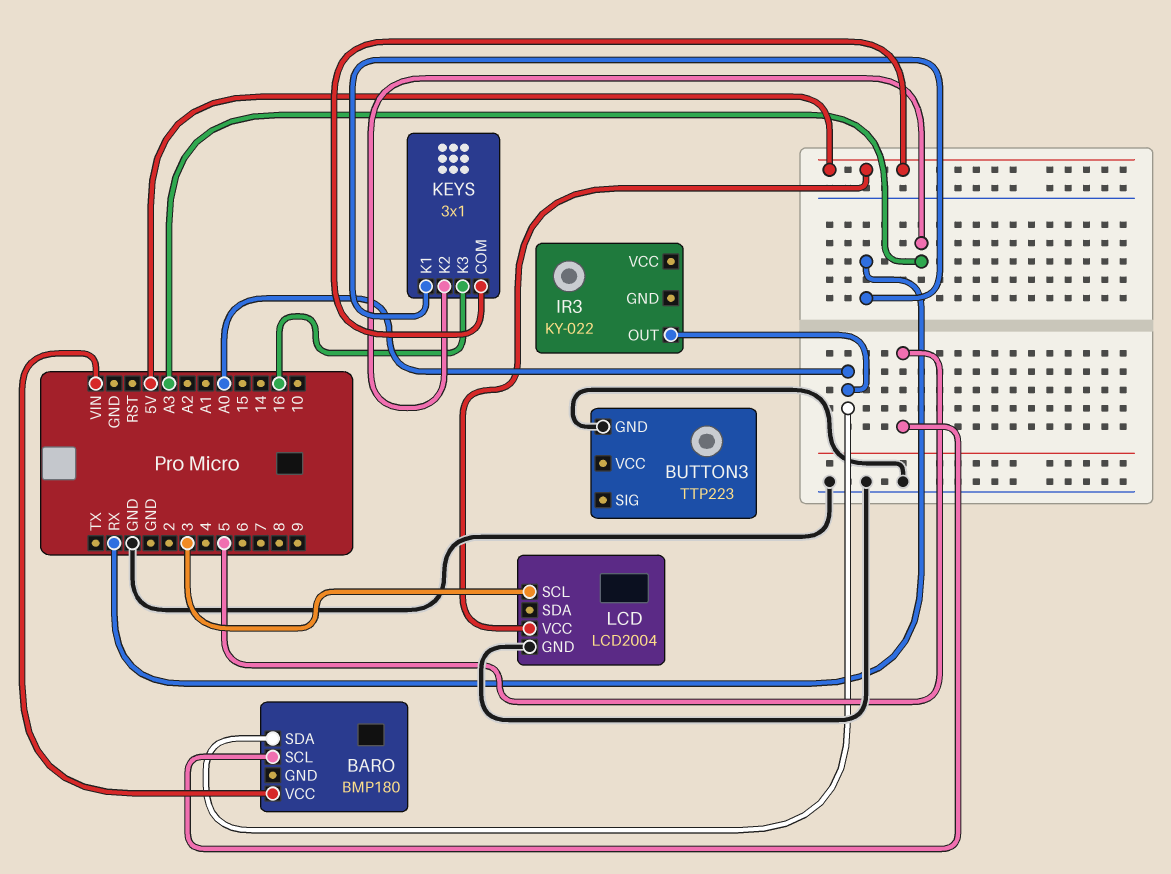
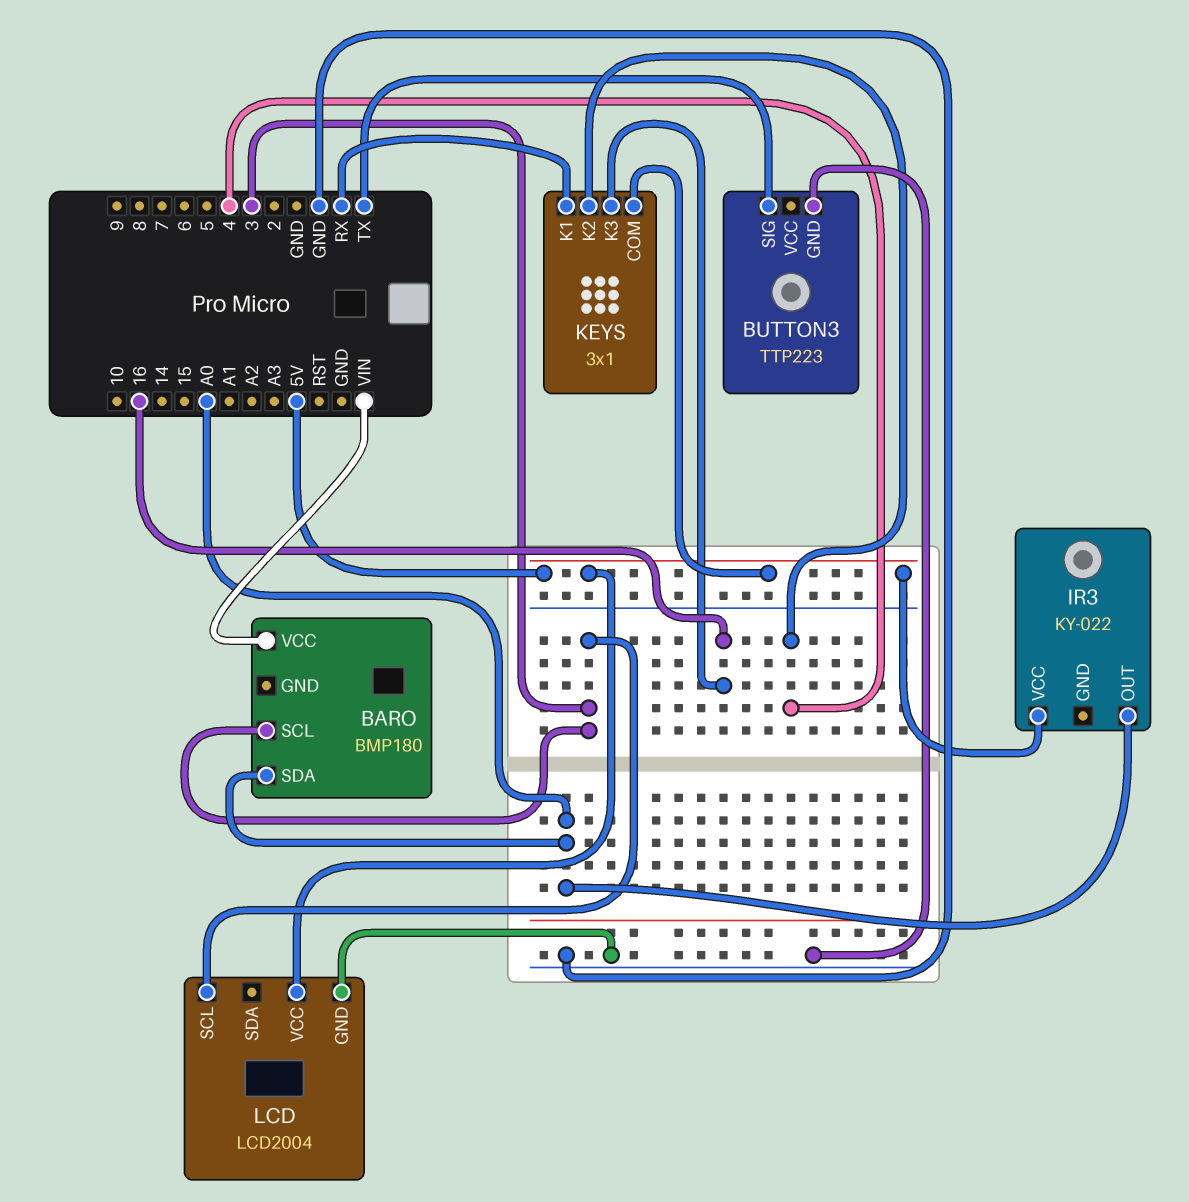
BARO pin SCL: 5 -> 3
BUTTON3 pin SIG: none -> TX
IR3 pin VCC: none -> 5V
KEYS pin K2: A3 -> 4

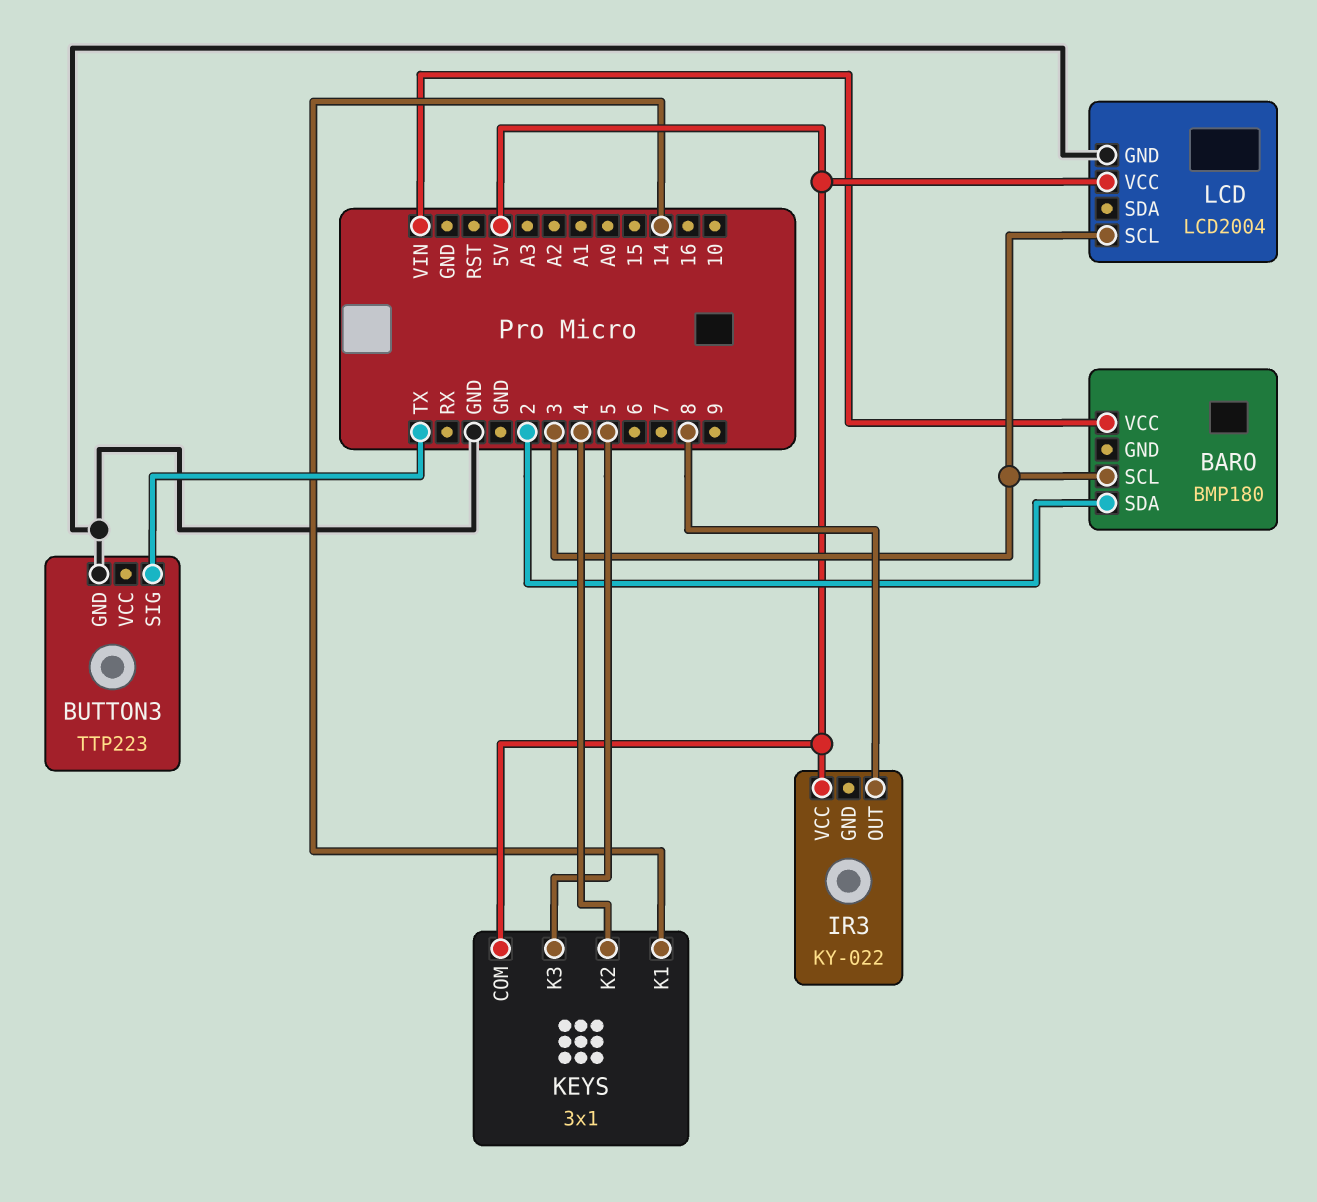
BARO pin SDA: A0 -> 2
IR3 pin OUT: A0 -> 8
KEYS pin K1: RX -> 14
KEYS pin K3: 16 -> 5

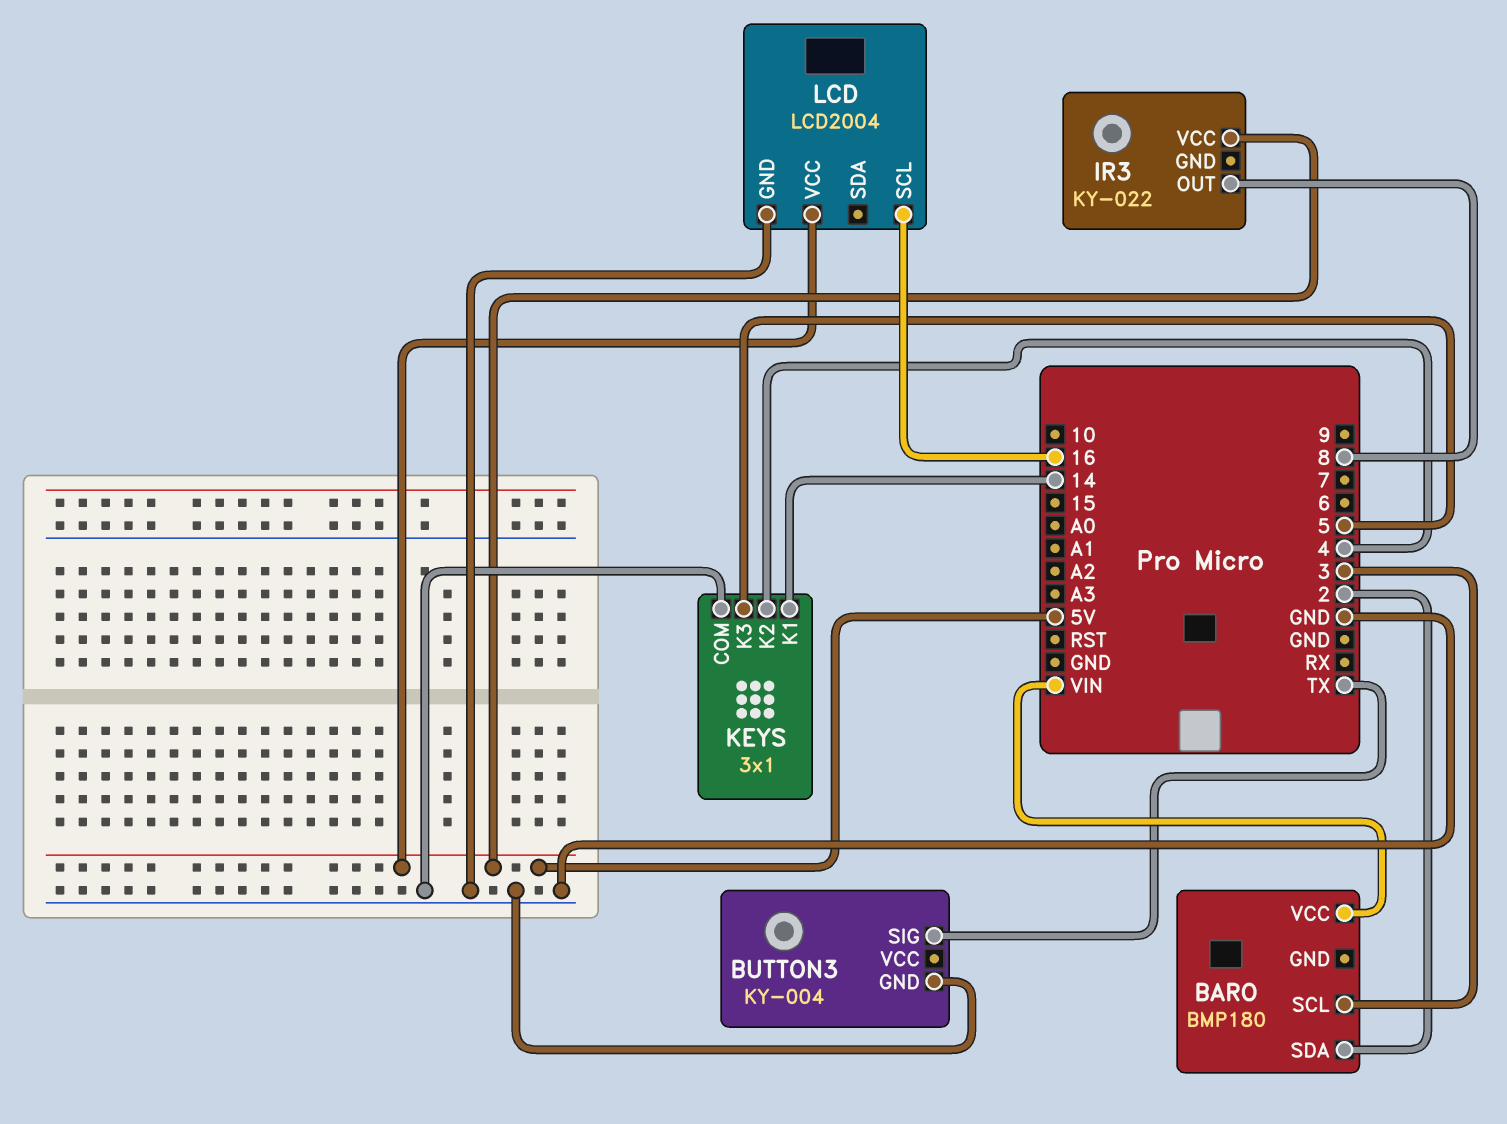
BUTTON3: TTP223 -> KY-004
KEYS pin COM: 5V -> GND
LCD pin SCL: 3 -> 16

